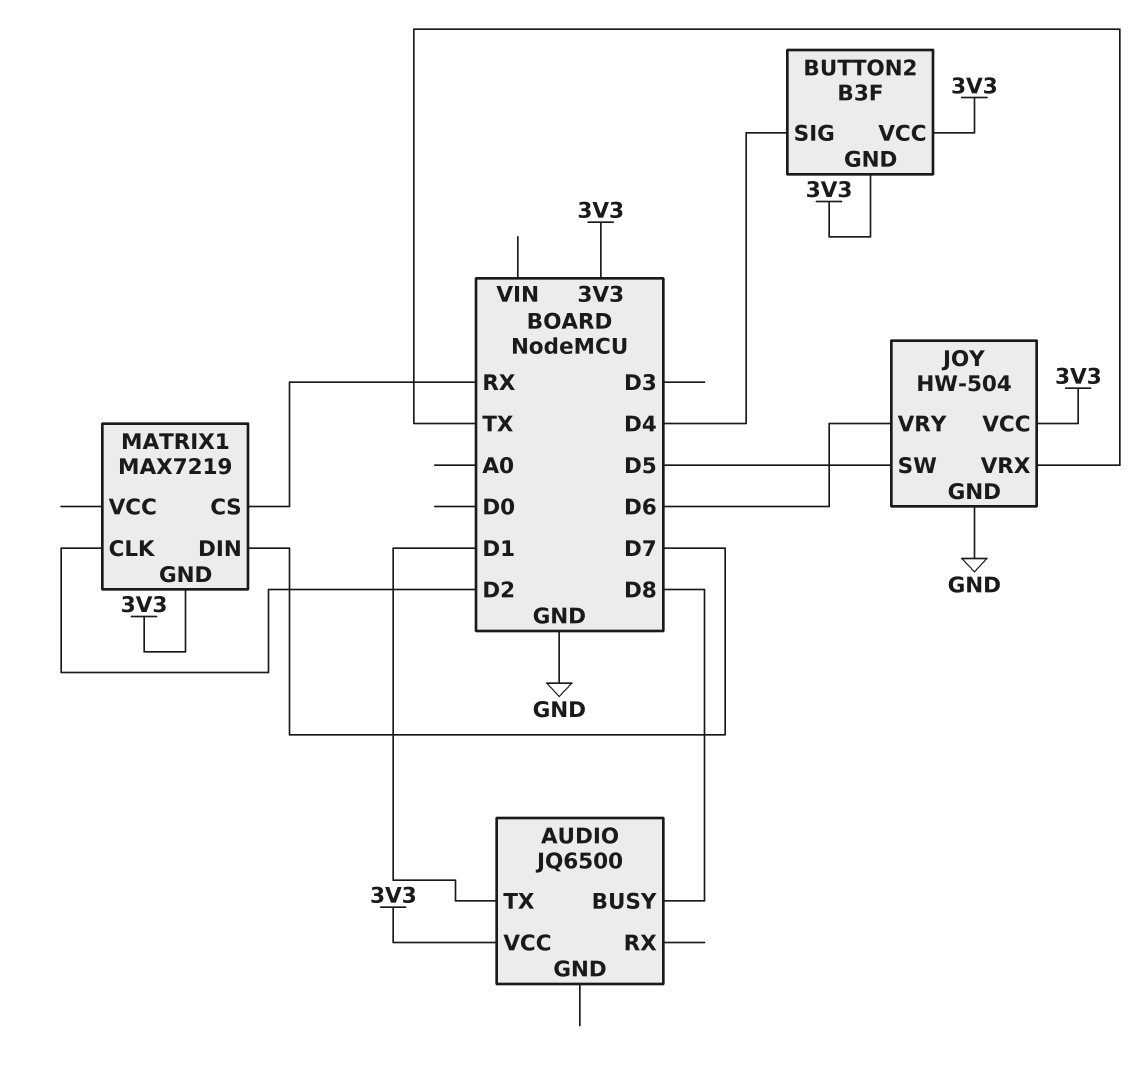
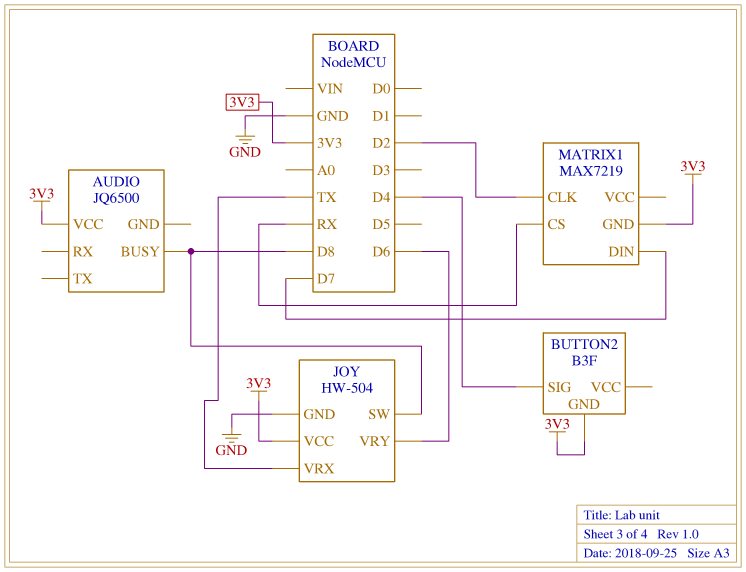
AUDIO pin TX: D1 -> none
BUTTON2 pin VCC: 3V3 -> none
JOY pin SW: D5 -> D8

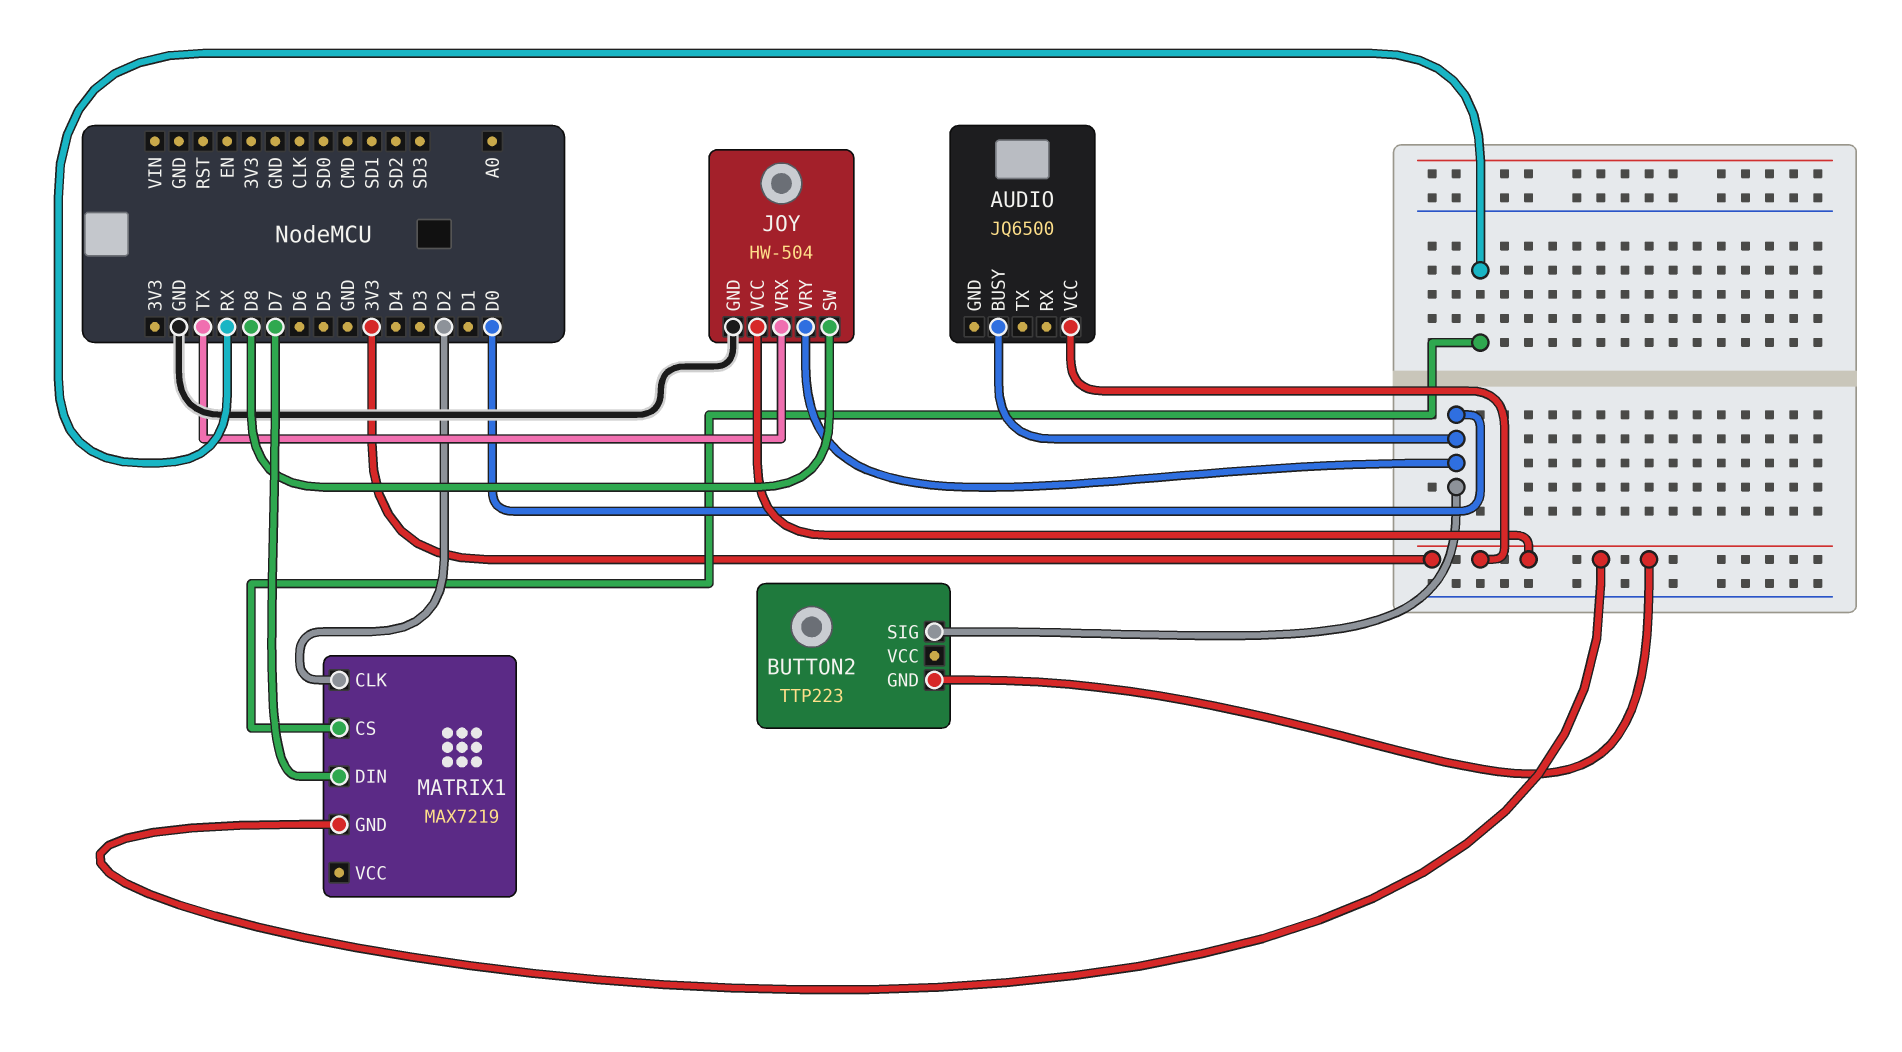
AUDIO pin BUSY: D8 -> D0
BUTTON2: B3F -> TTP223
BUTTON2 pin SIG: D4 -> D0
JOY pin VRY: D6 -> D0

